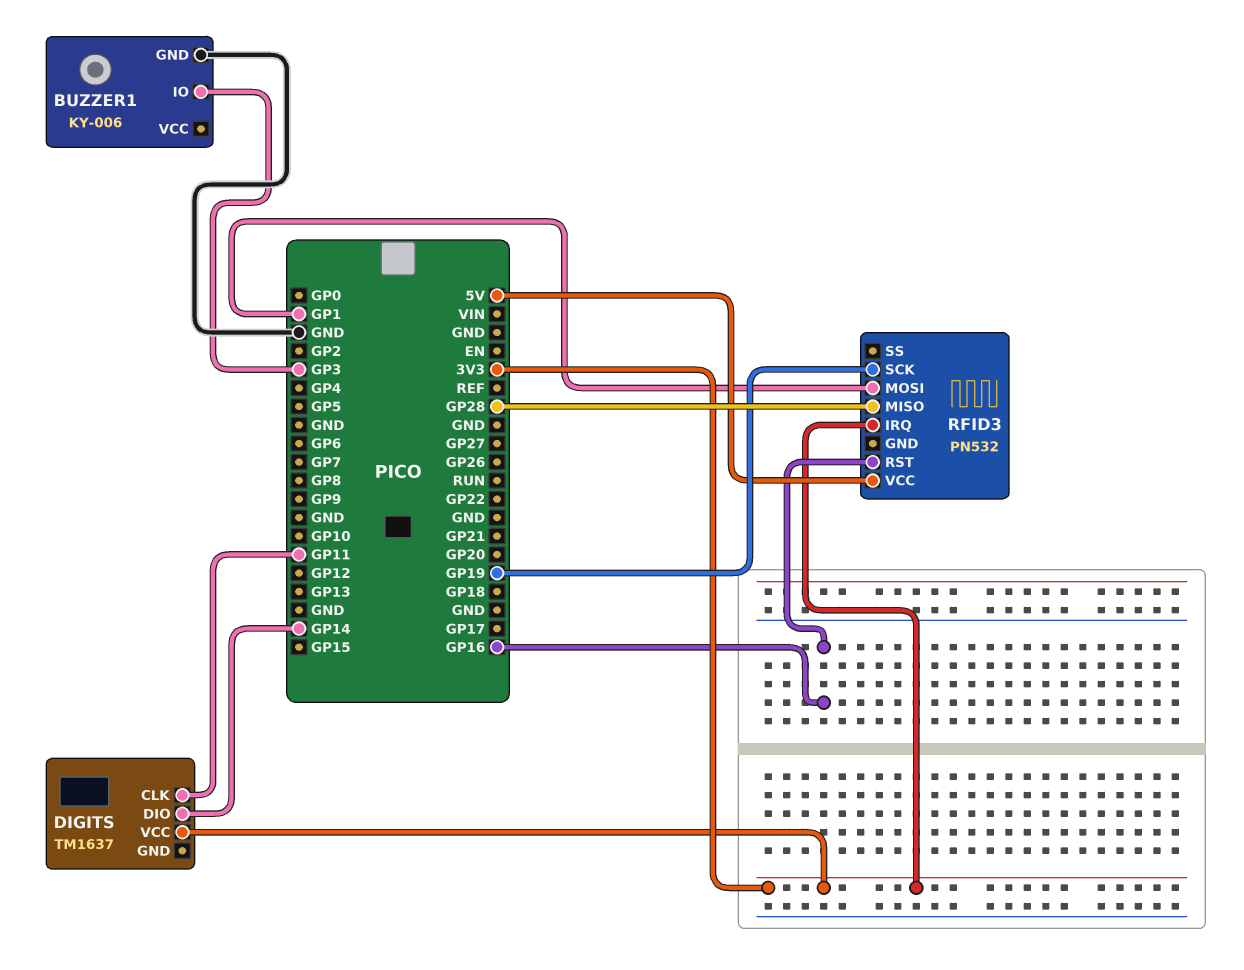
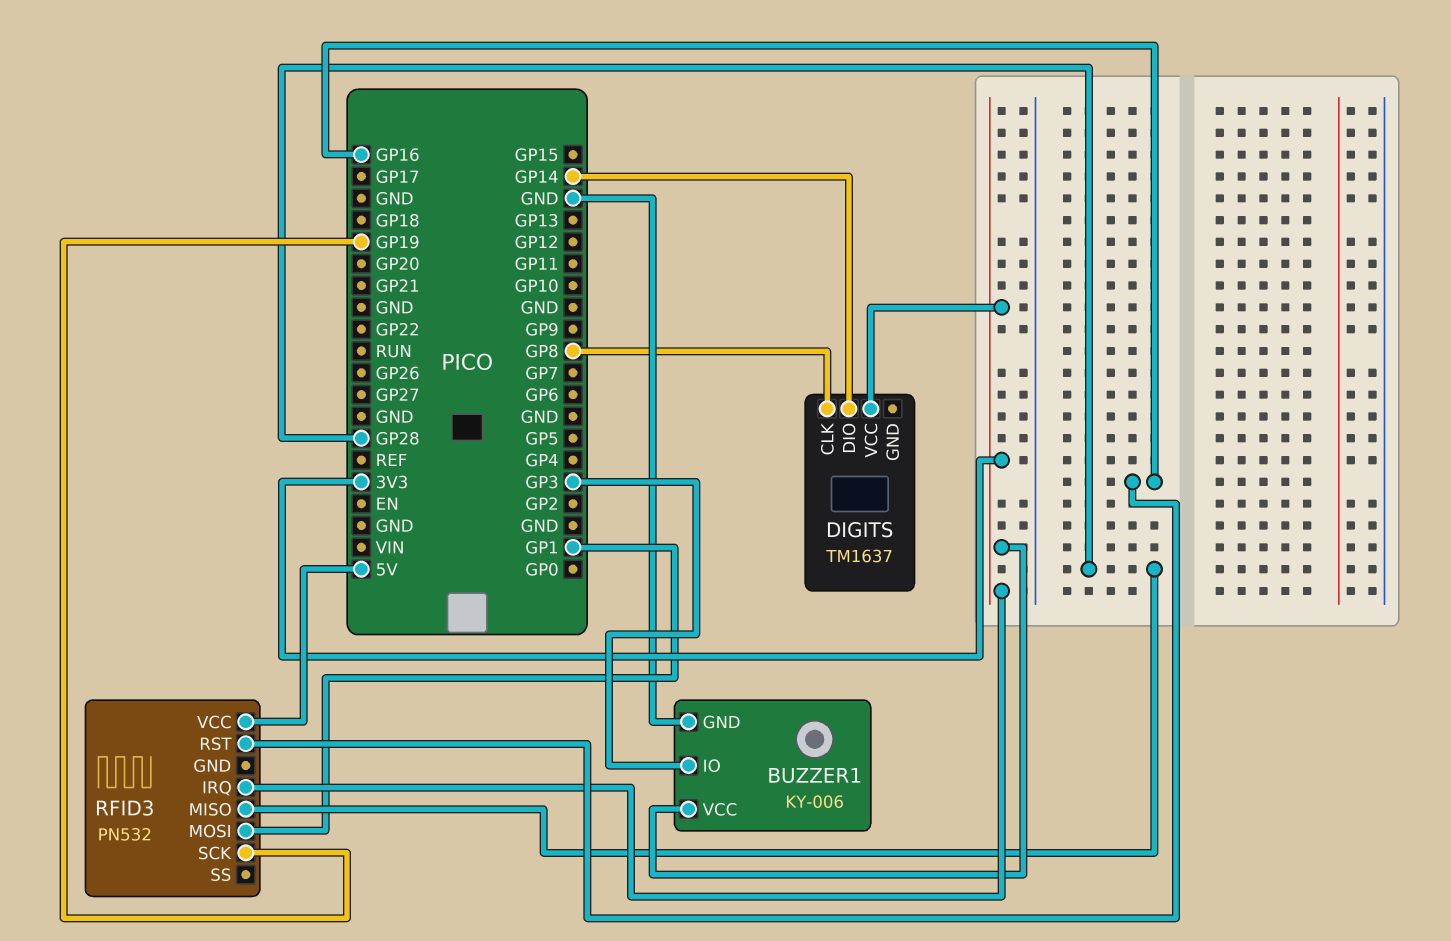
BUZZER1 pin VCC: none -> 3V3
DIGITS pin CLK: GP11 -> GP8

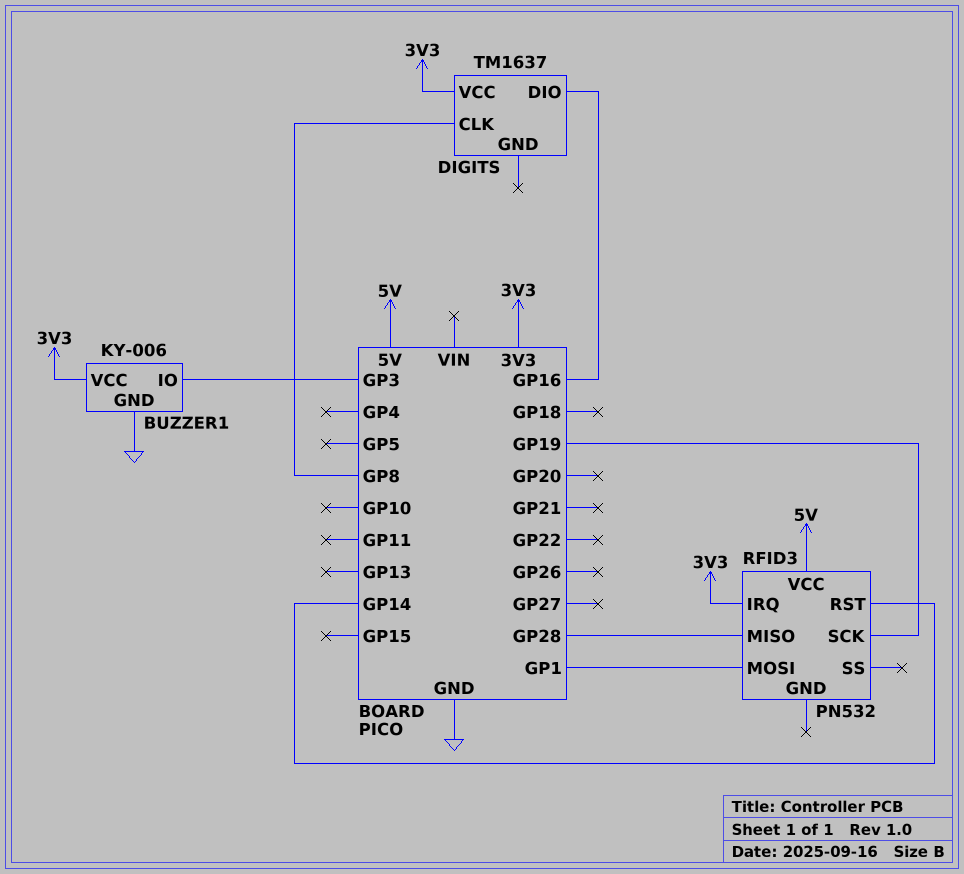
DIGITS pin DIO: GP14 -> GP16
RFID3 pin RST: GP16 -> GP14

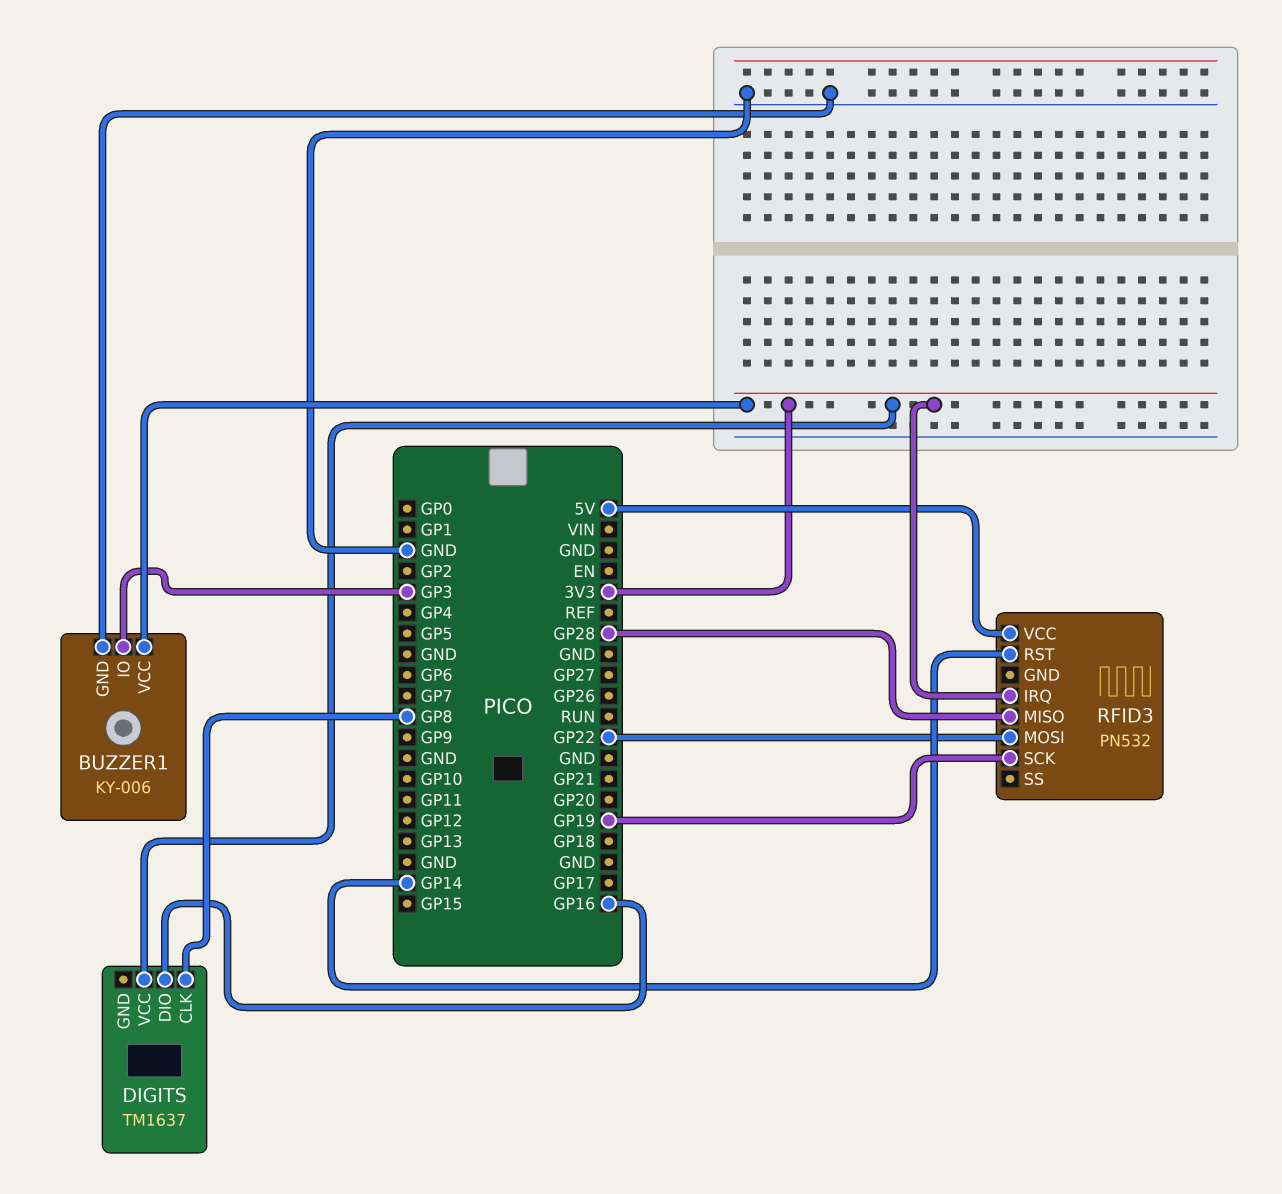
RFID3 pin MOSI: GP1 -> GP22

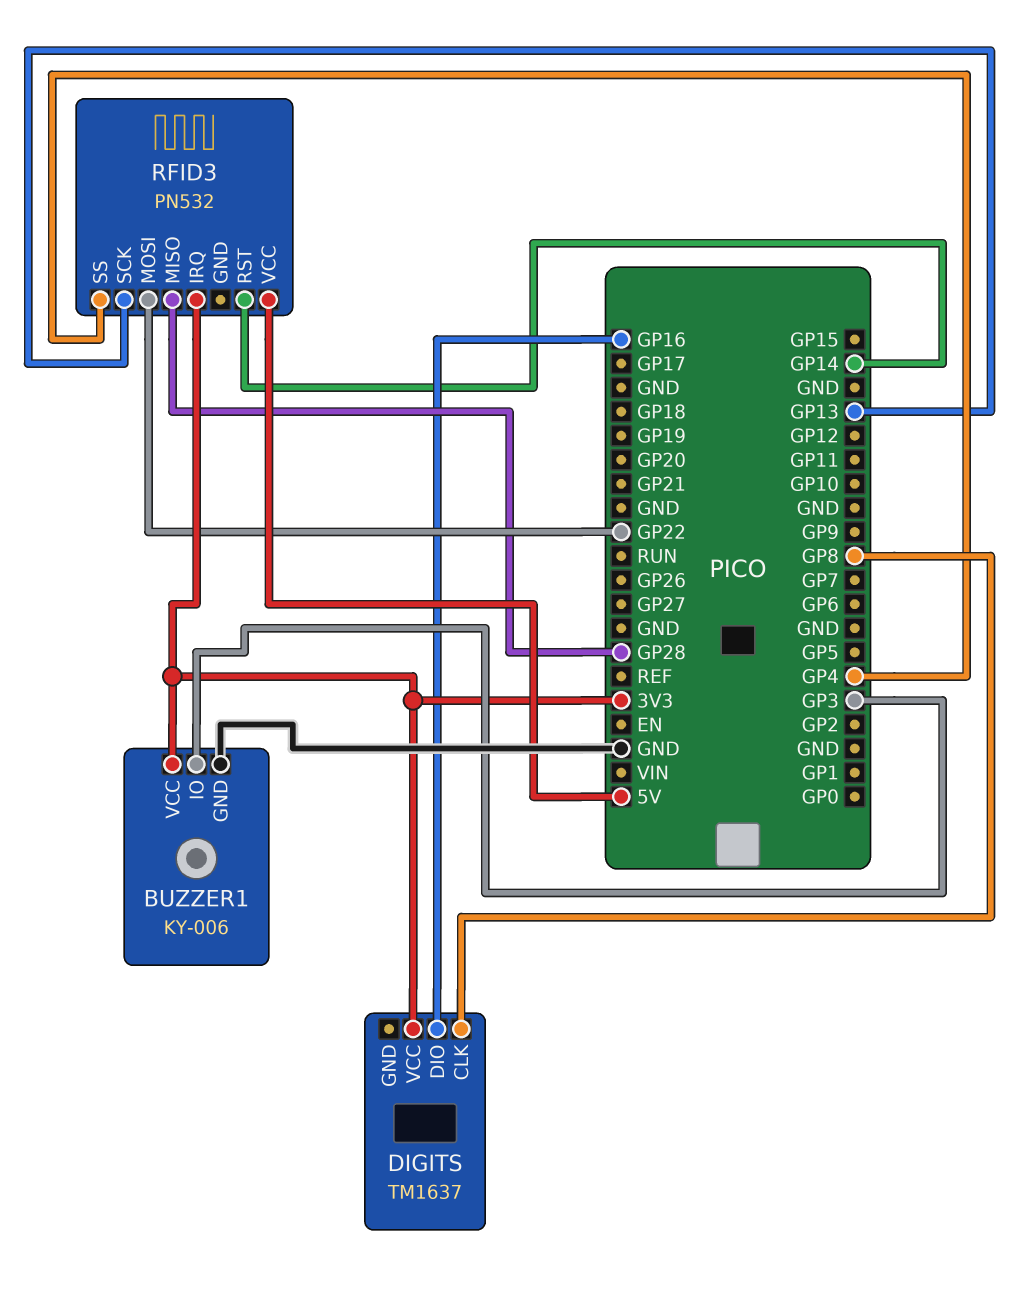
RFID3 pin SCK: GP19 -> GP13
RFID3 pin SS: none -> GP4

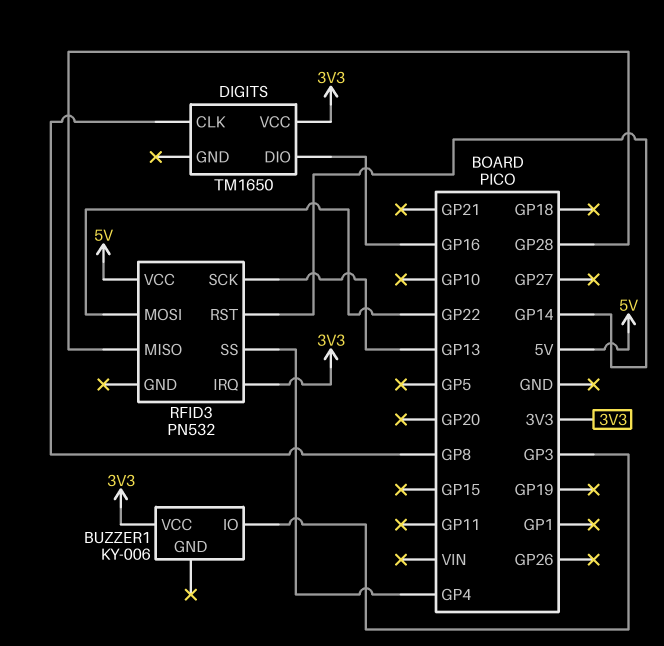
BUZZER1 pin GND: GND -> none
DIGITS: TM1637 -> TM1650

